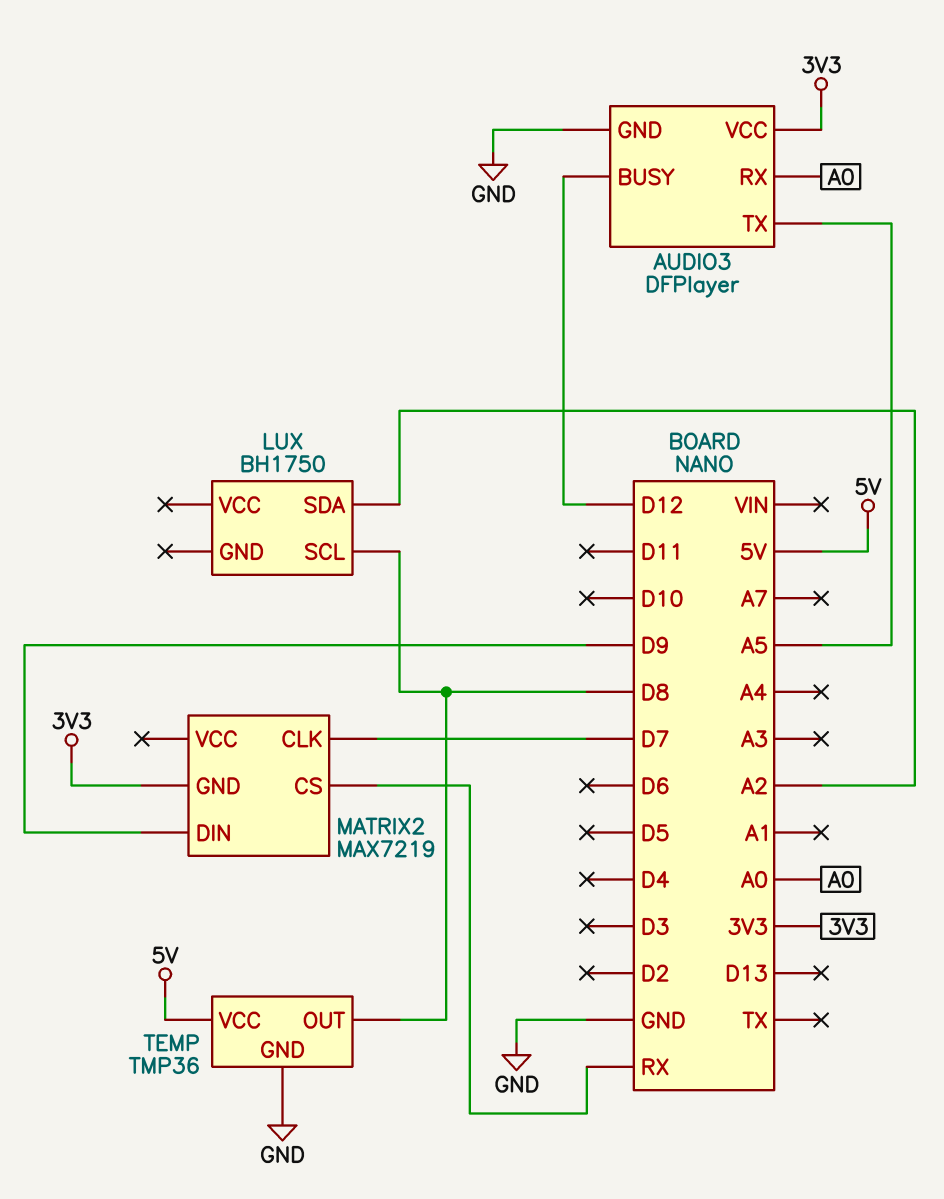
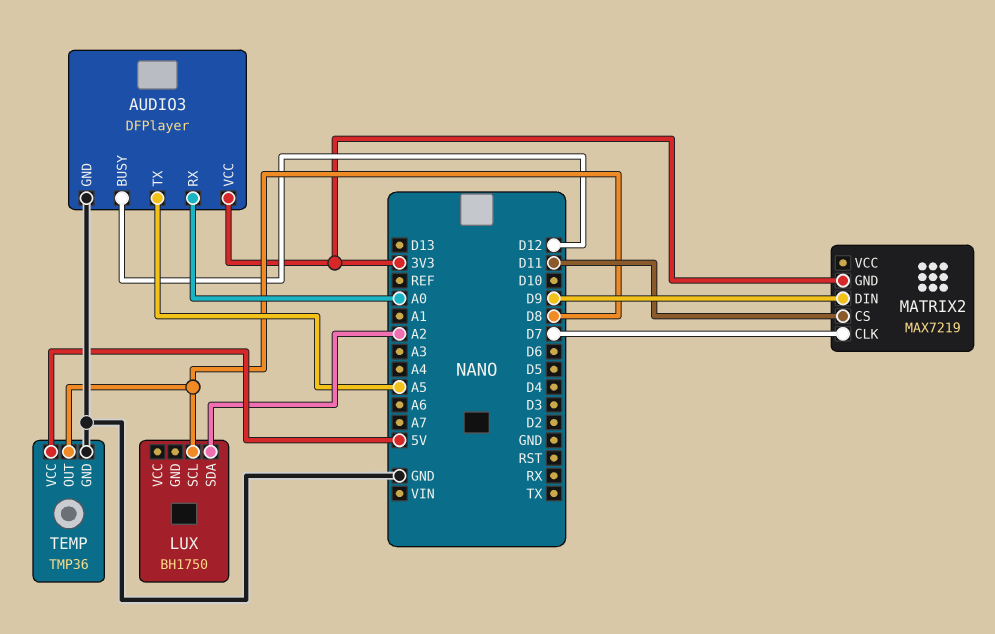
MATRIX2 pin CS: RX -> D11

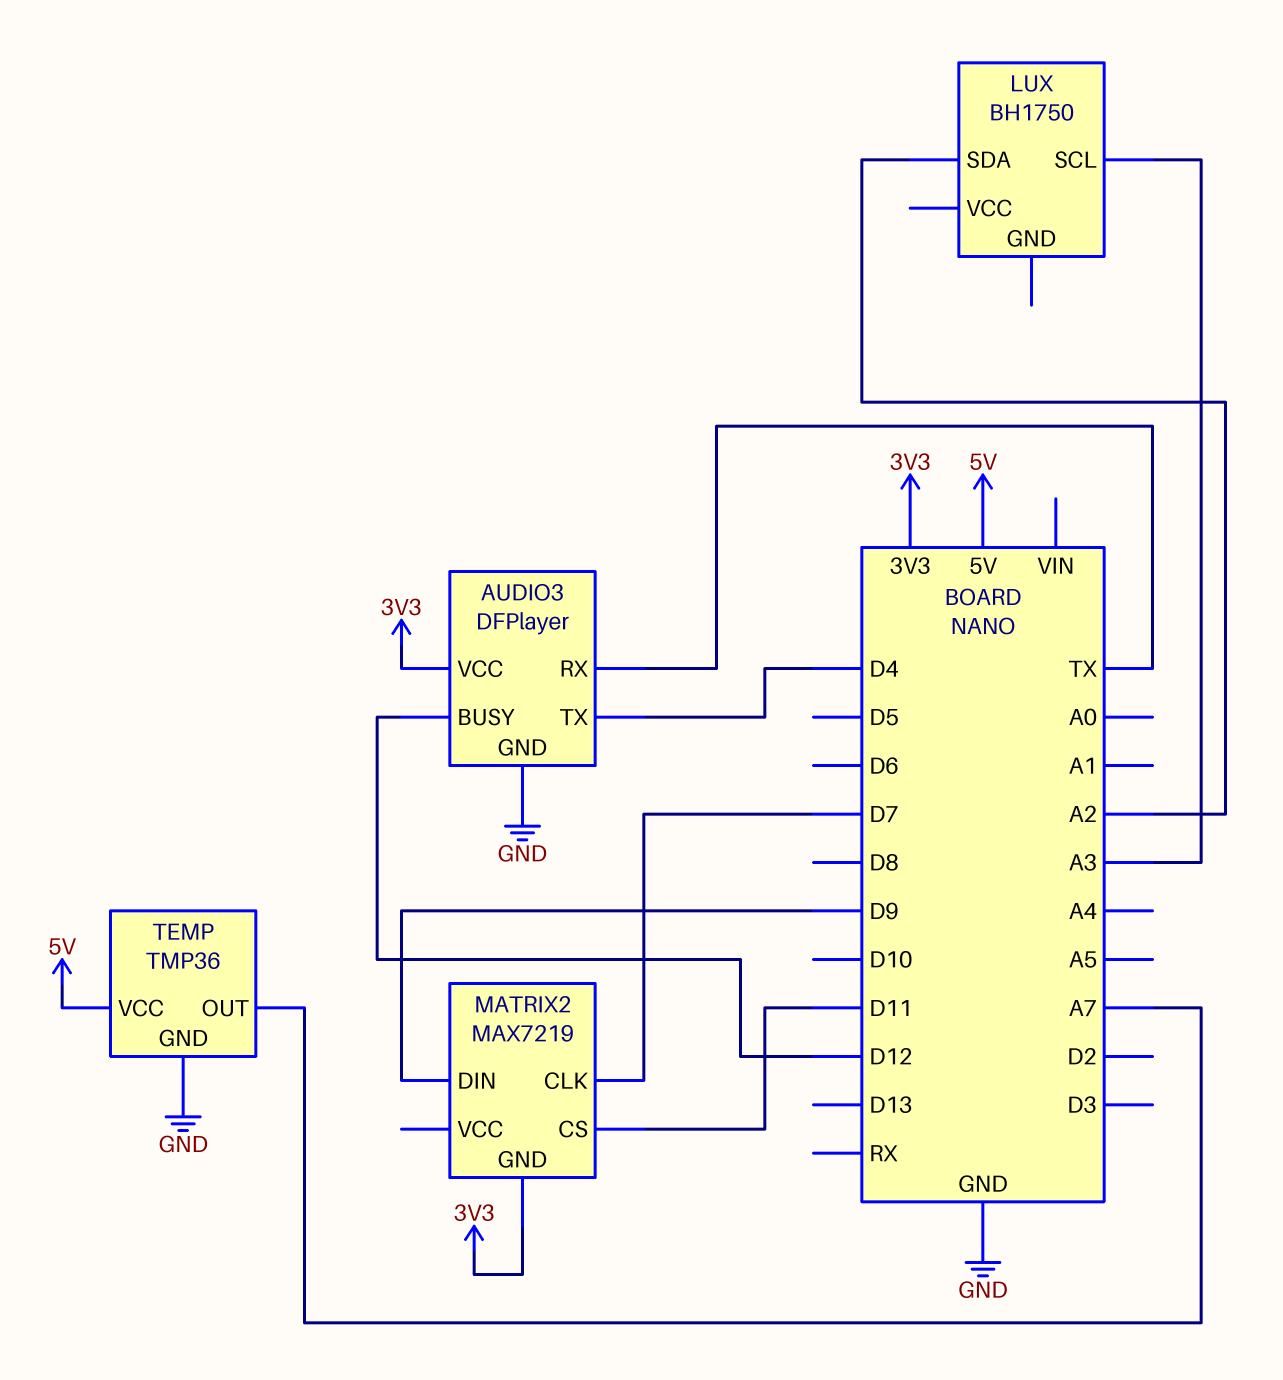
AUDIO3 pin RX: A0 -> TX
AUDIO3 pin TX: A5 -> D4
LUX pin SCL: D8 -> A3
TEMP pin OUT: D8 -> A7

